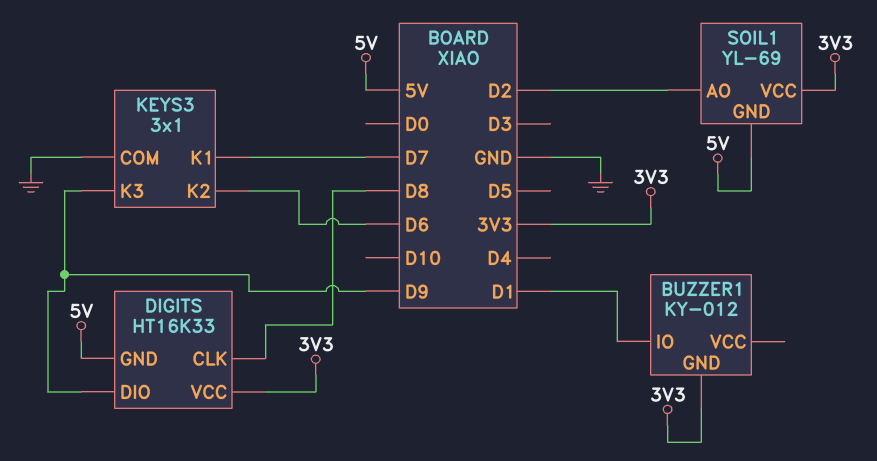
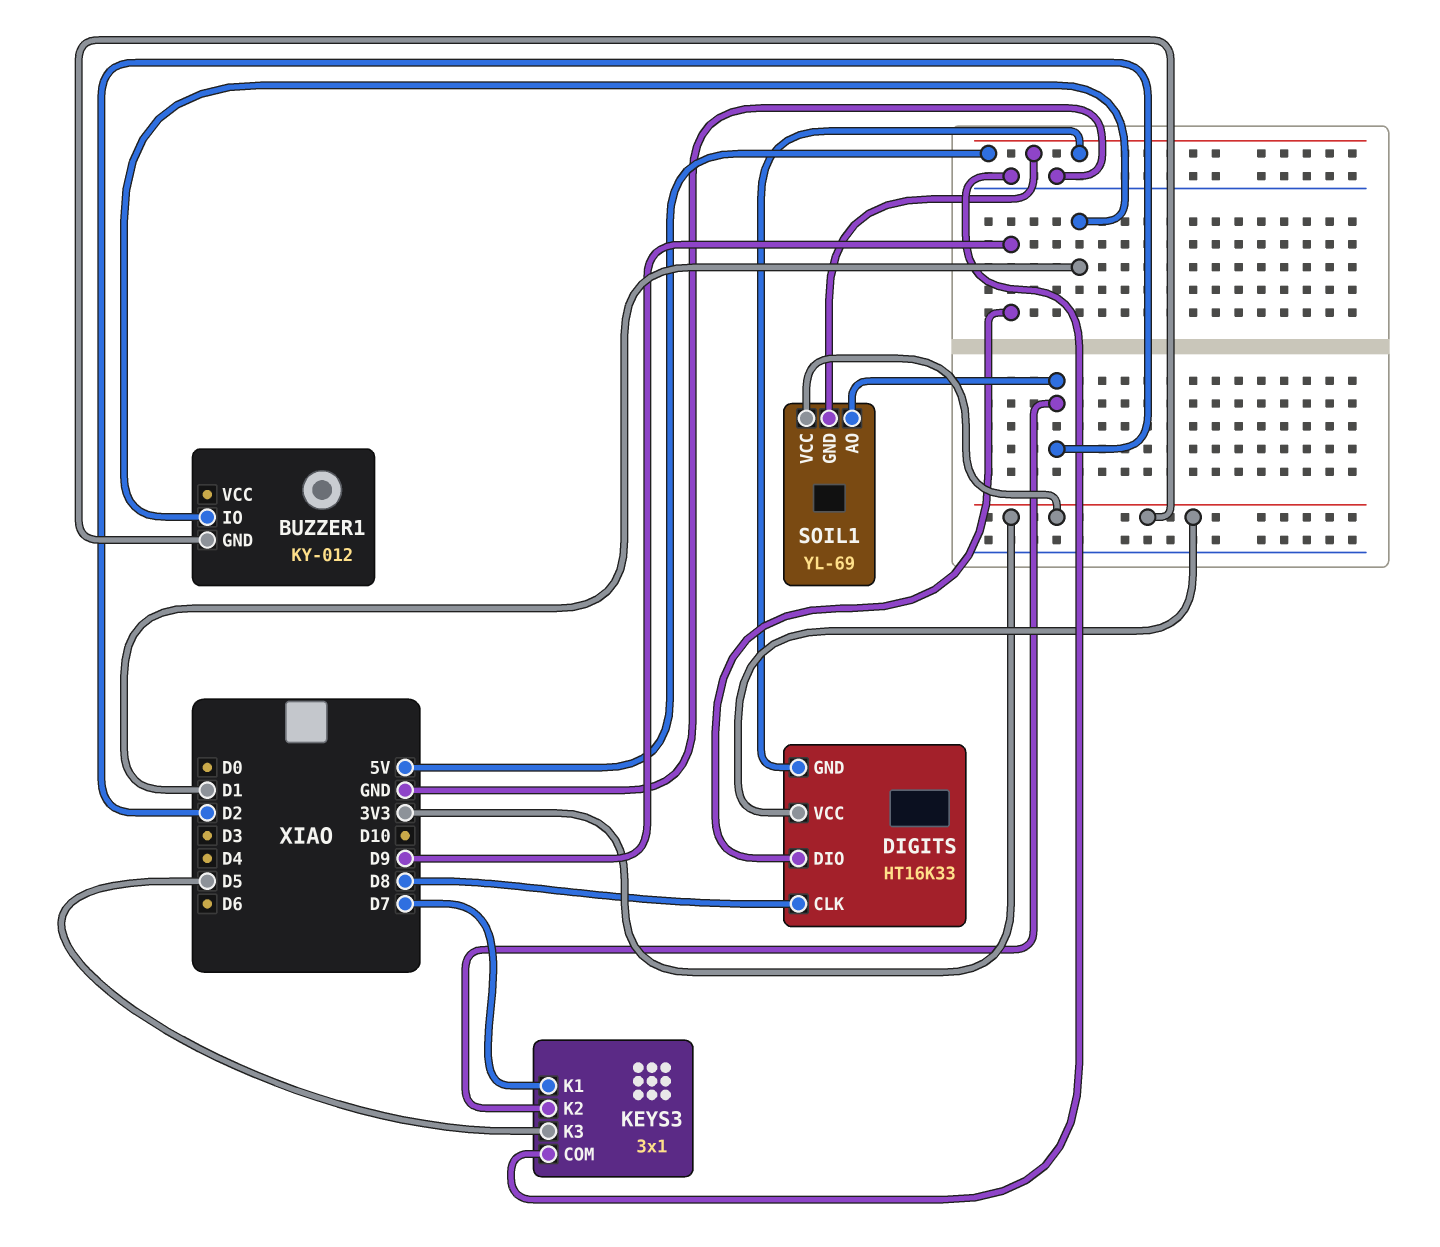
KEYS3 pin K2: D6 -> D2
KEYS3 pin K3: D9 -> D5

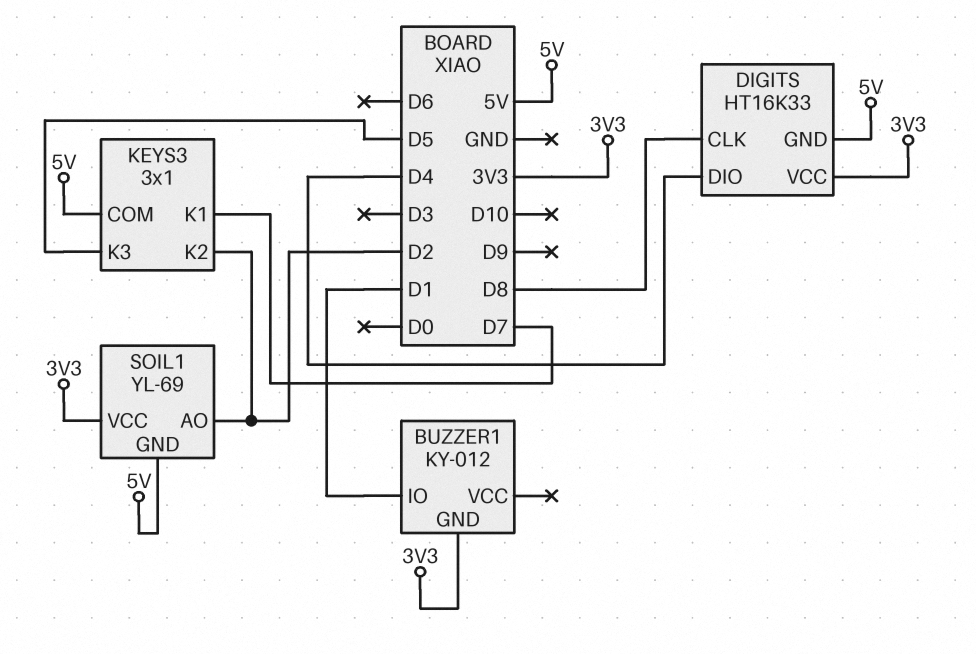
DIGITS pin DIO: D9 -> D4
KEYS3 pin COM: GND -> 5V

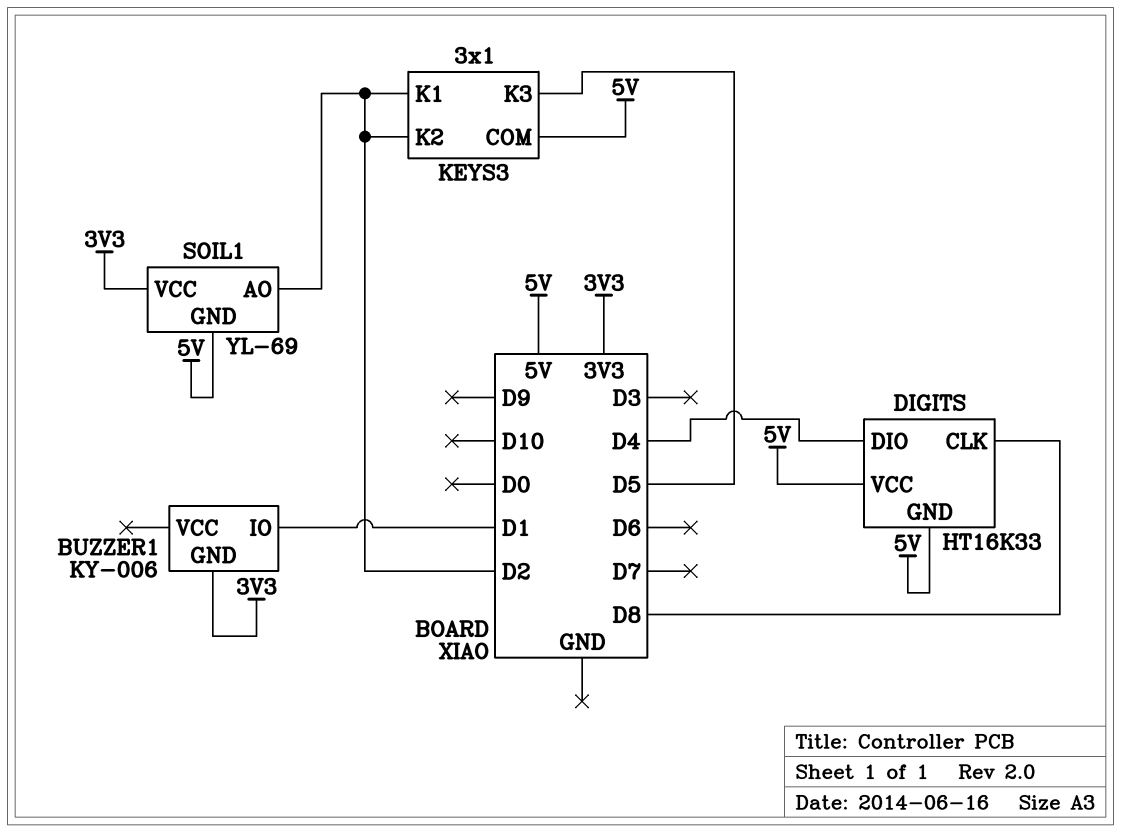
BUZZER1: KY-012 -> KY-006
DIGITS pin VCC: 3V3 -> 5V
KEYS3 pin K1: D7 -> D2

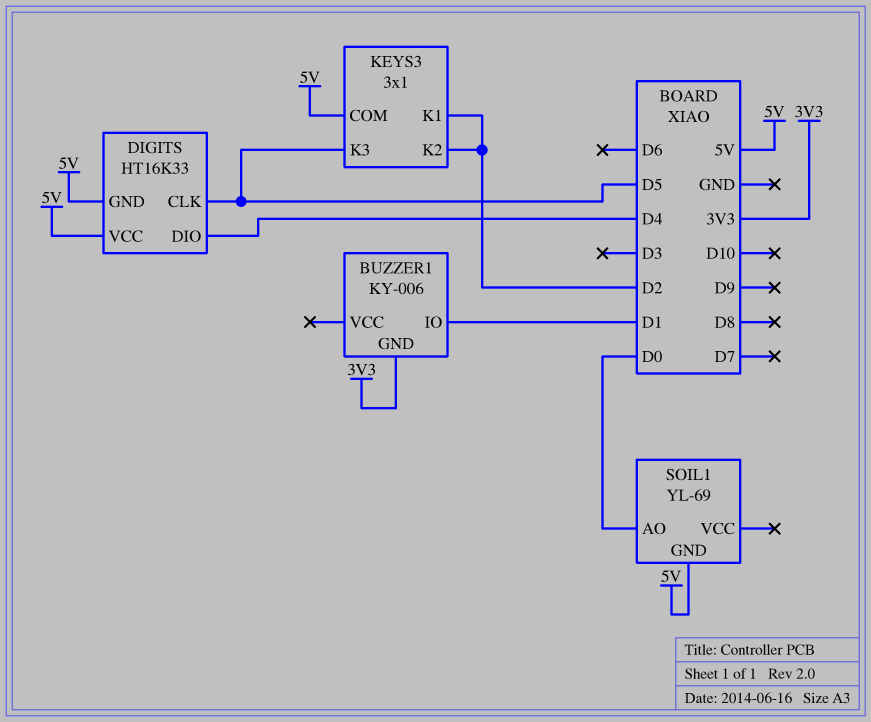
DIGITS pin CLK: D8 -> D5
SOIL1 pin AO: D2 -> D0
SOIL1 pin VCC: 3V3 -> none

